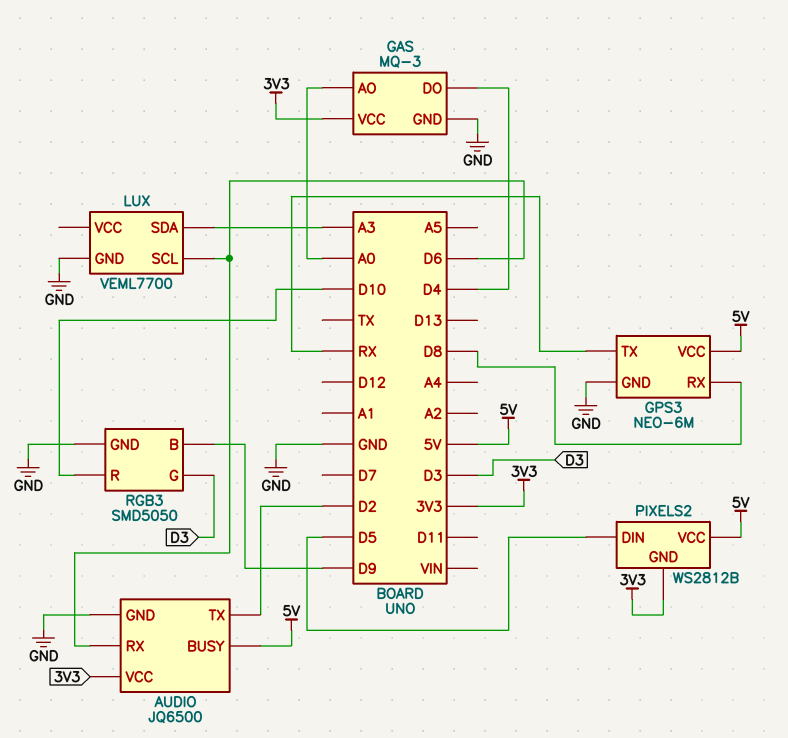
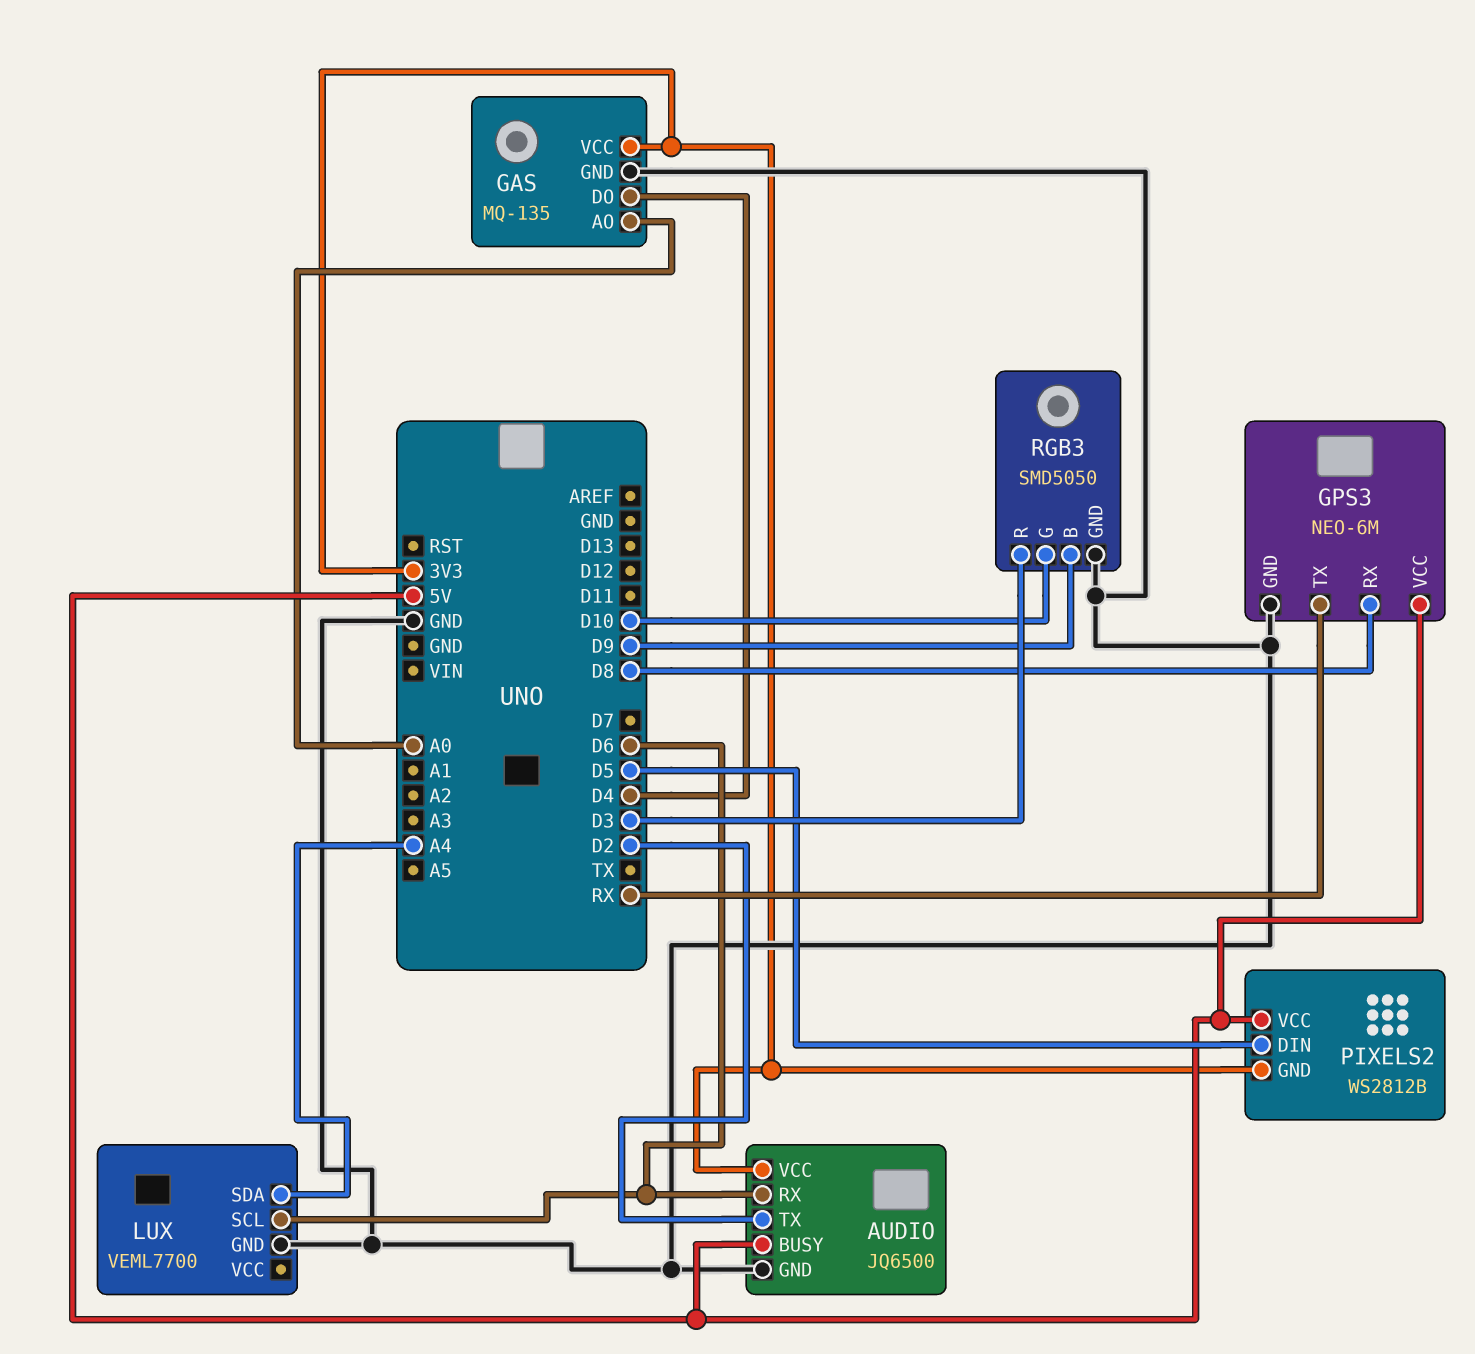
GAS: MQ-3 -> MQ-135
LUX pin SDA: A3 -> A4
RGB3 pin G: D3 -> D10
RGB3 pin R: D10 -> D3

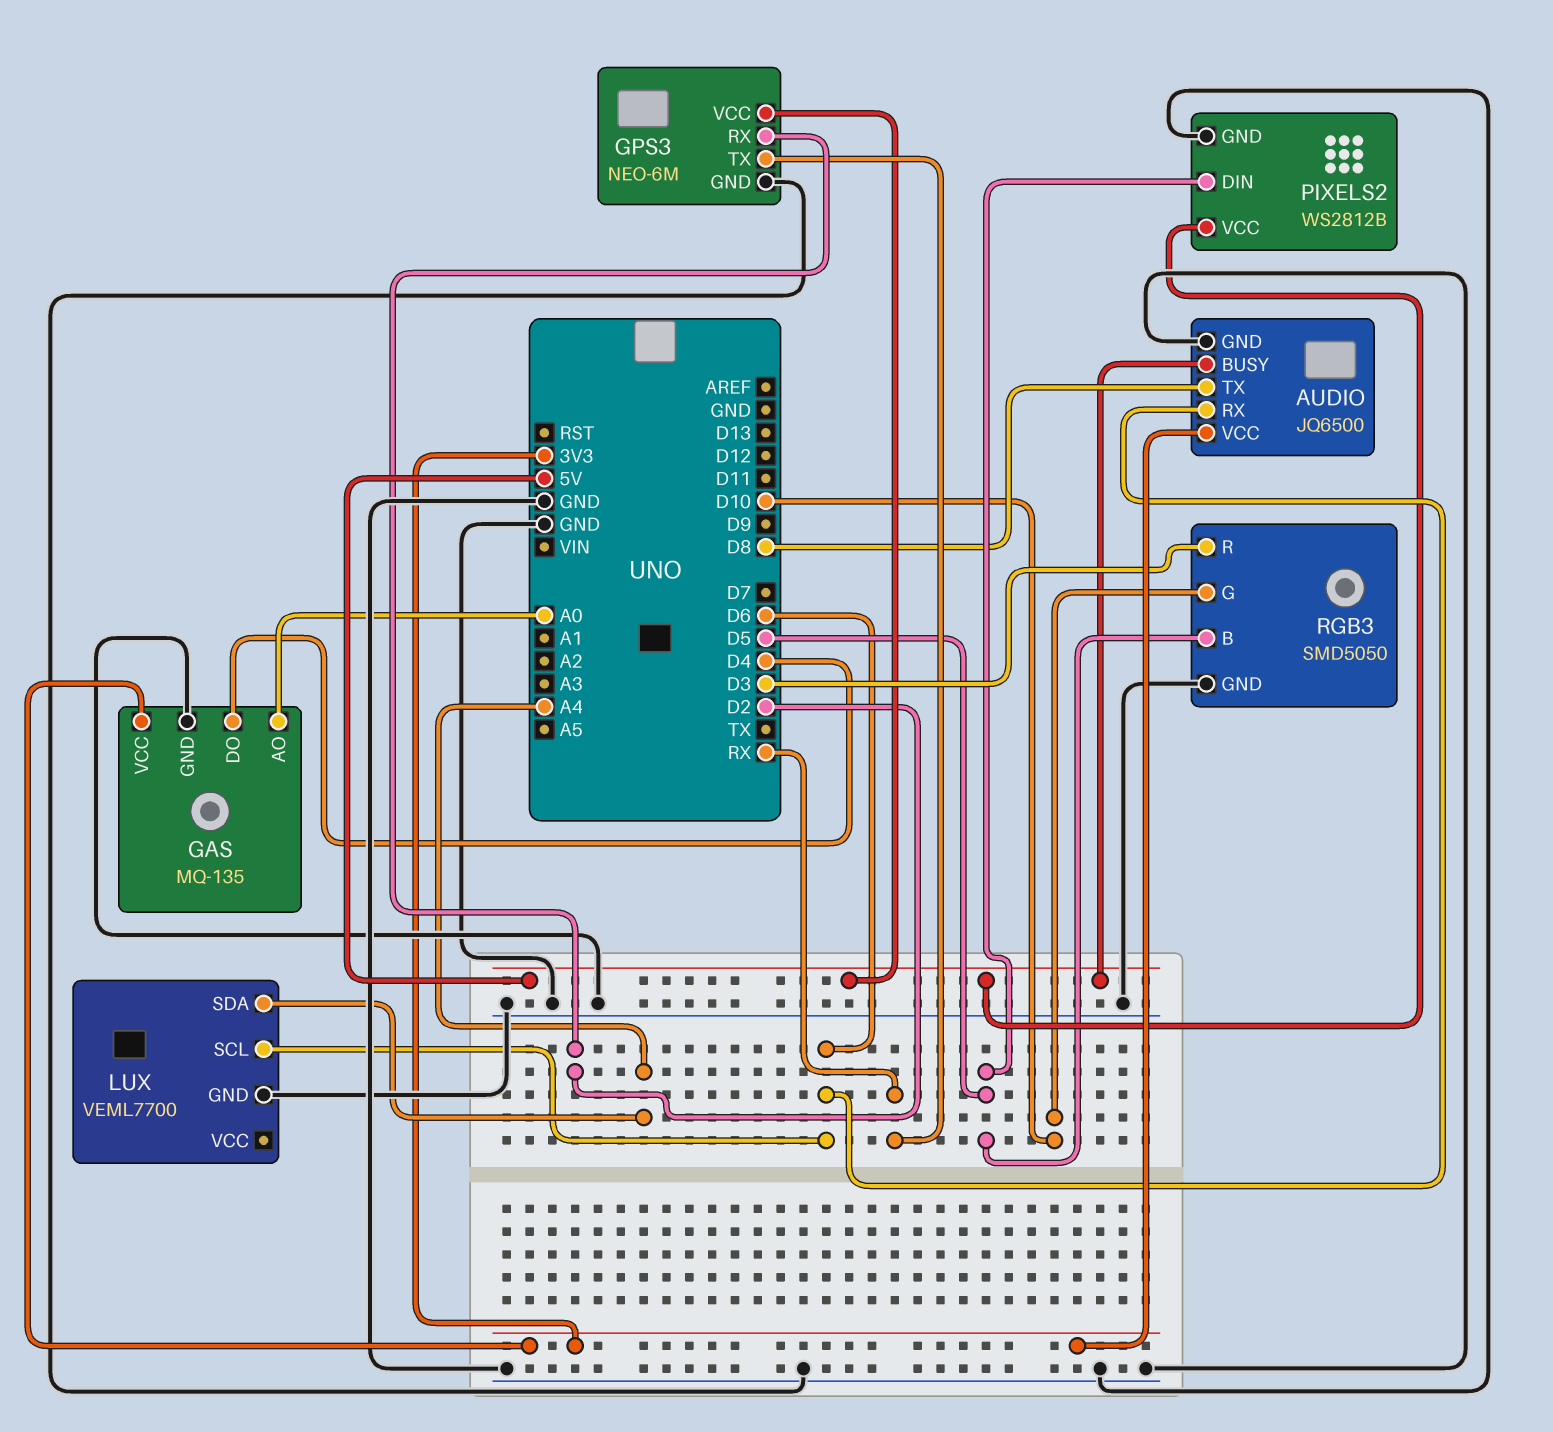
AUDIO pin TX: D2 -> D8
GPS3 pin RX: D8 -> D2
PIXELS2 pin GND: 3V3 -> GND
RGB3 pin B: D9 -> D5

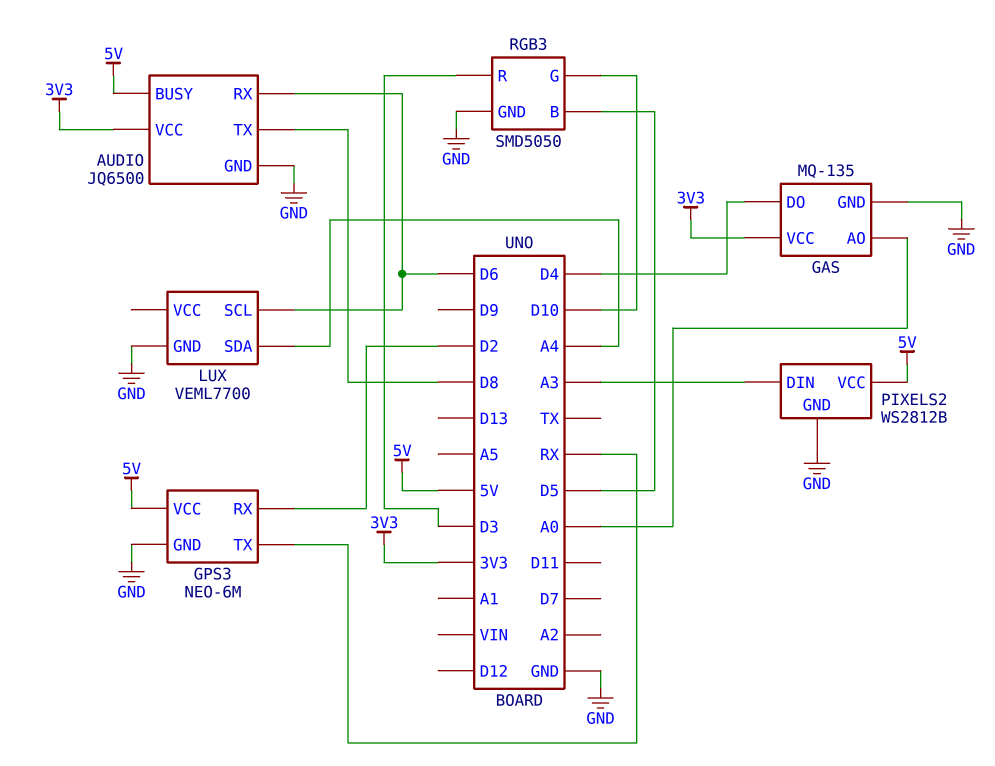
PIXELS2 pin DIN: D5 -> A3

